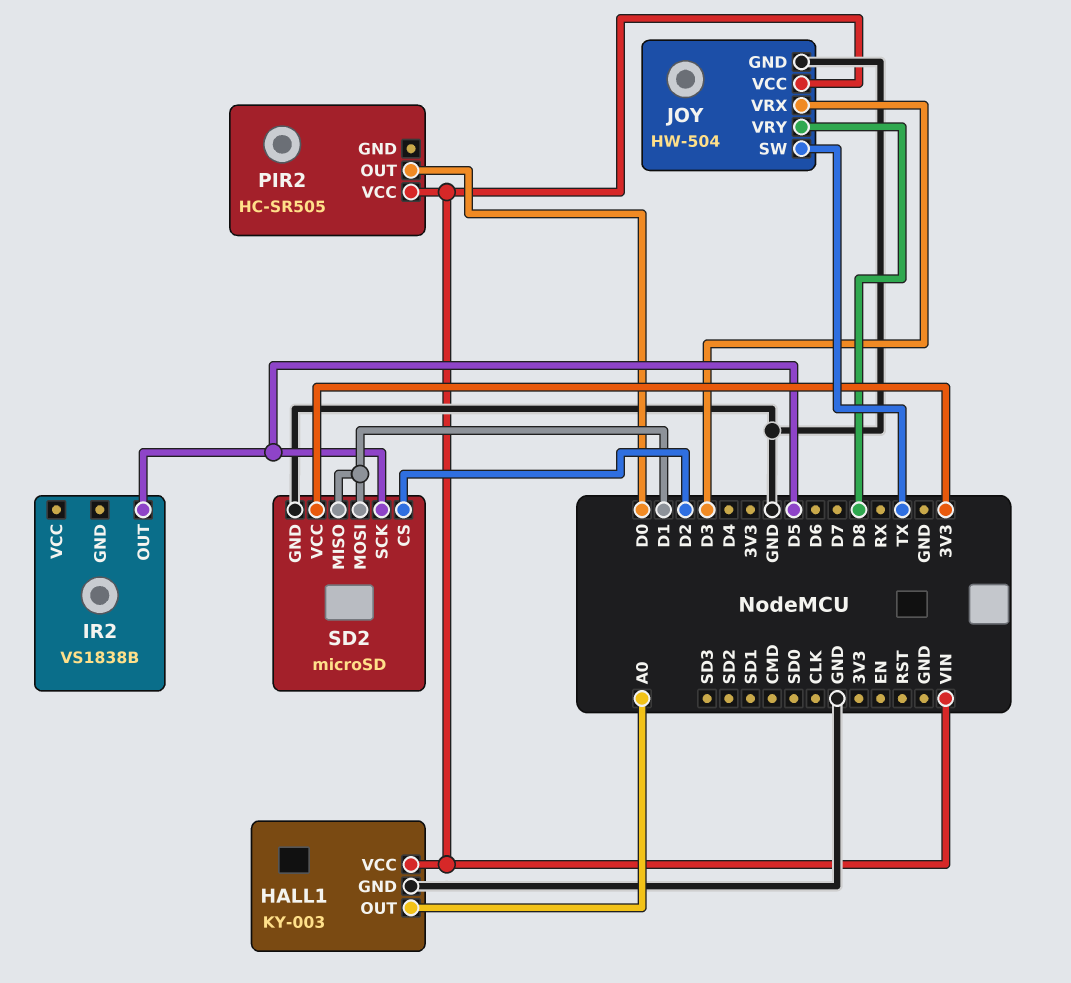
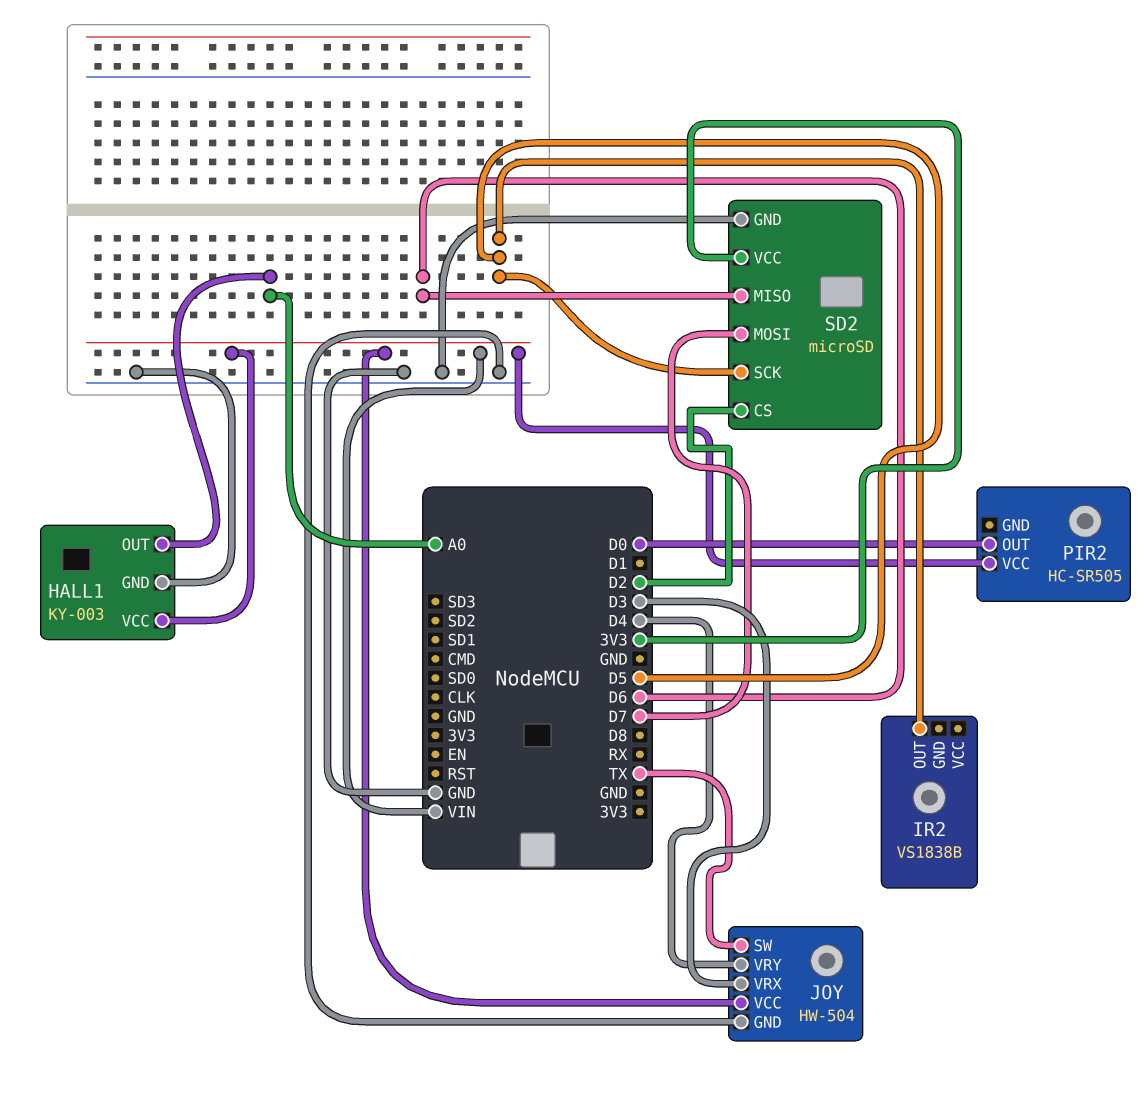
JOY pin VRY: D8 -> D4
SD2 pin MISO: D1 -> D6
SD2 pin MOSI: D1 -> D7

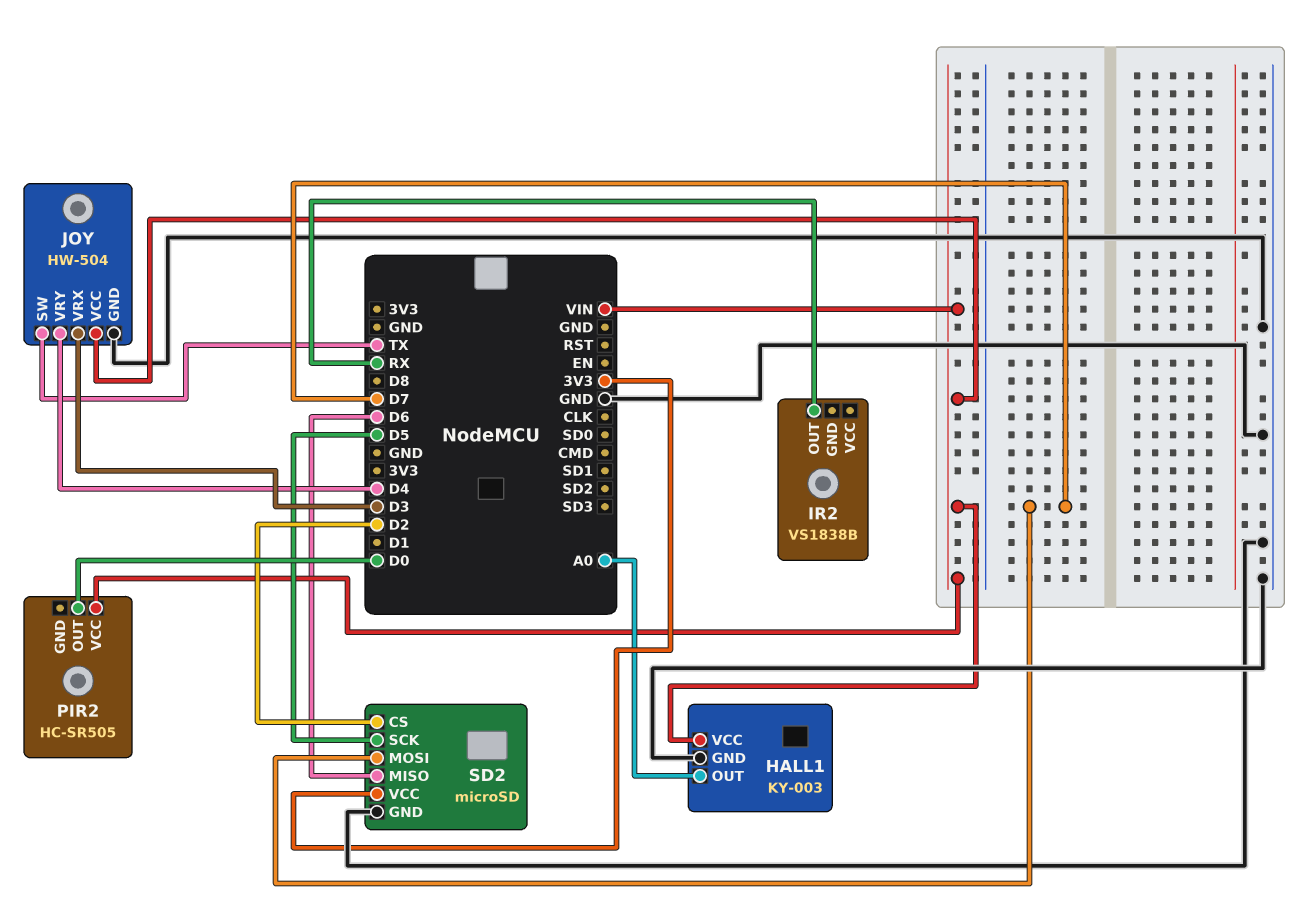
IR2 pin OUT: D5 -> RX

